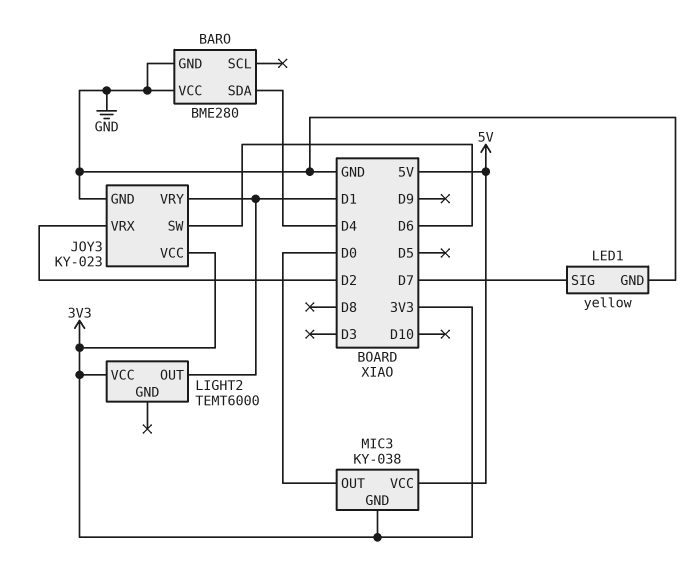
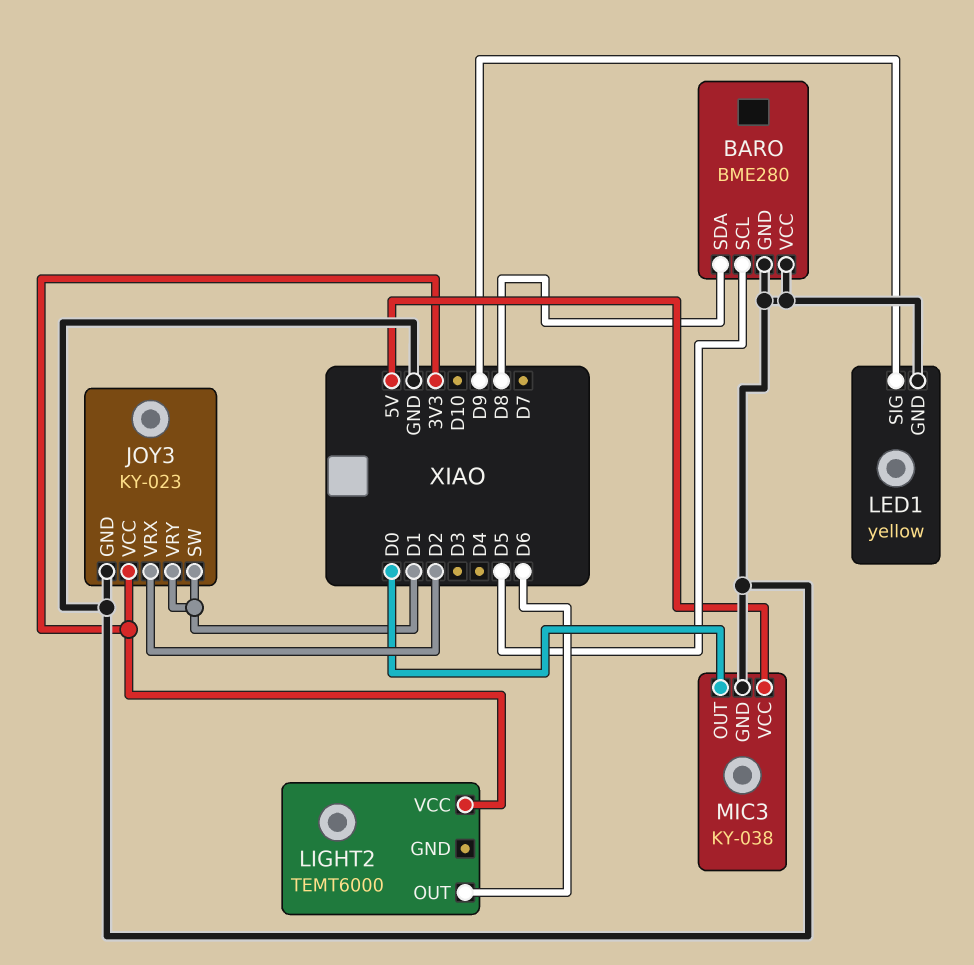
BARO pin SCL: none -> D5
BARO pin SDA: D4 -> D8
JOY3 pin SW: D6 -> D1
LED1 pin SIG: D7 -> D9
LIGHT2 pin OUT: D1 -> D6
MIC3 pin GND: 3V3 -> GND

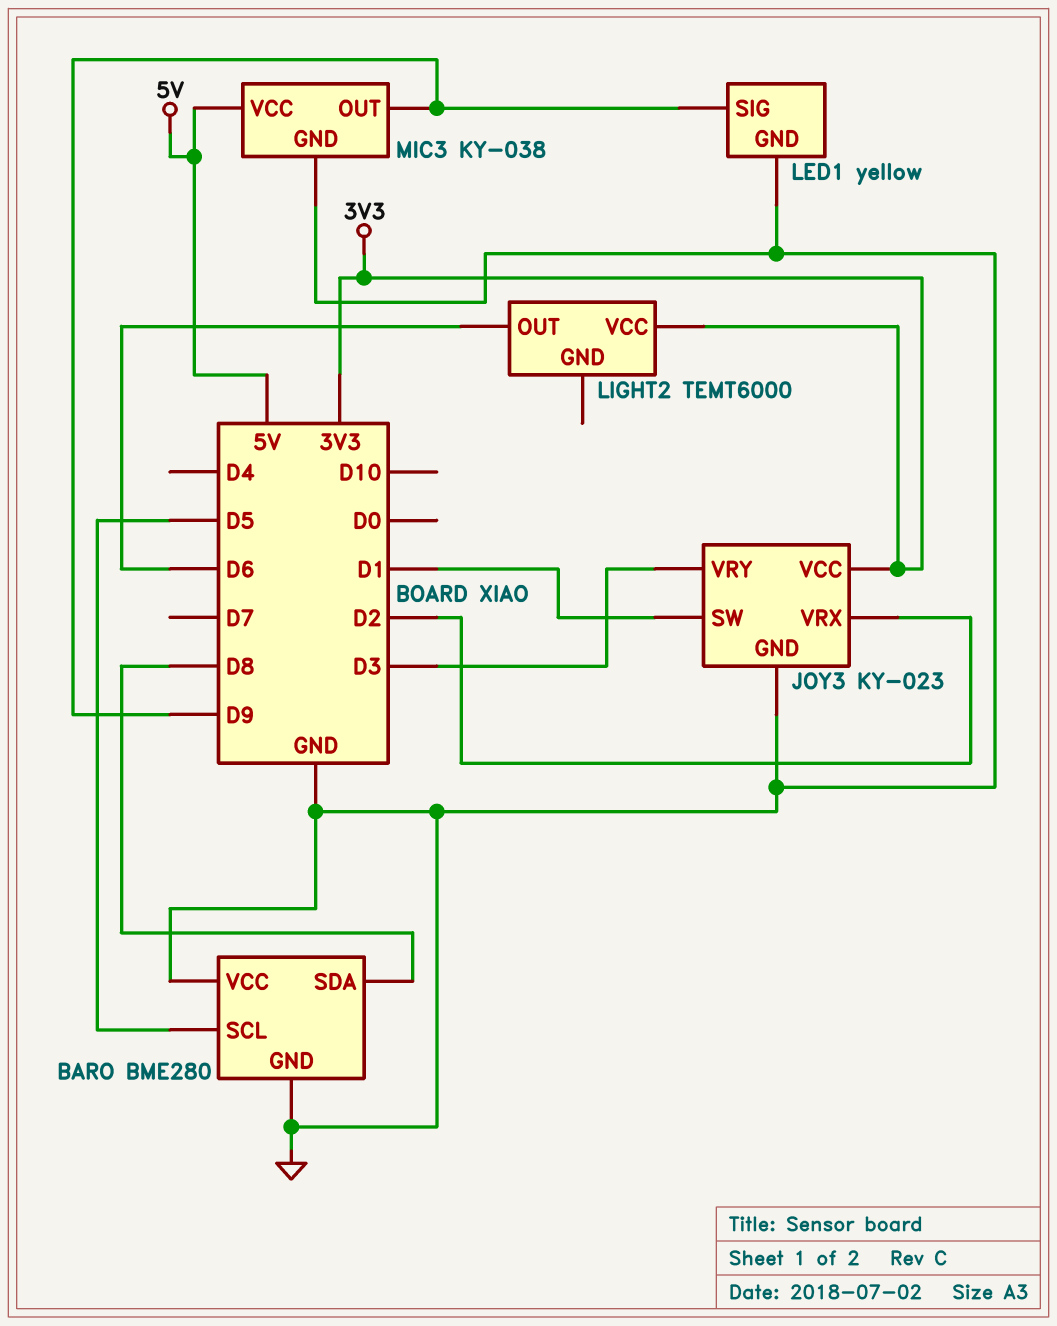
JOY3 pin VRY: D1 -> D3
MIC3 pin OUT: D0 -> D9

